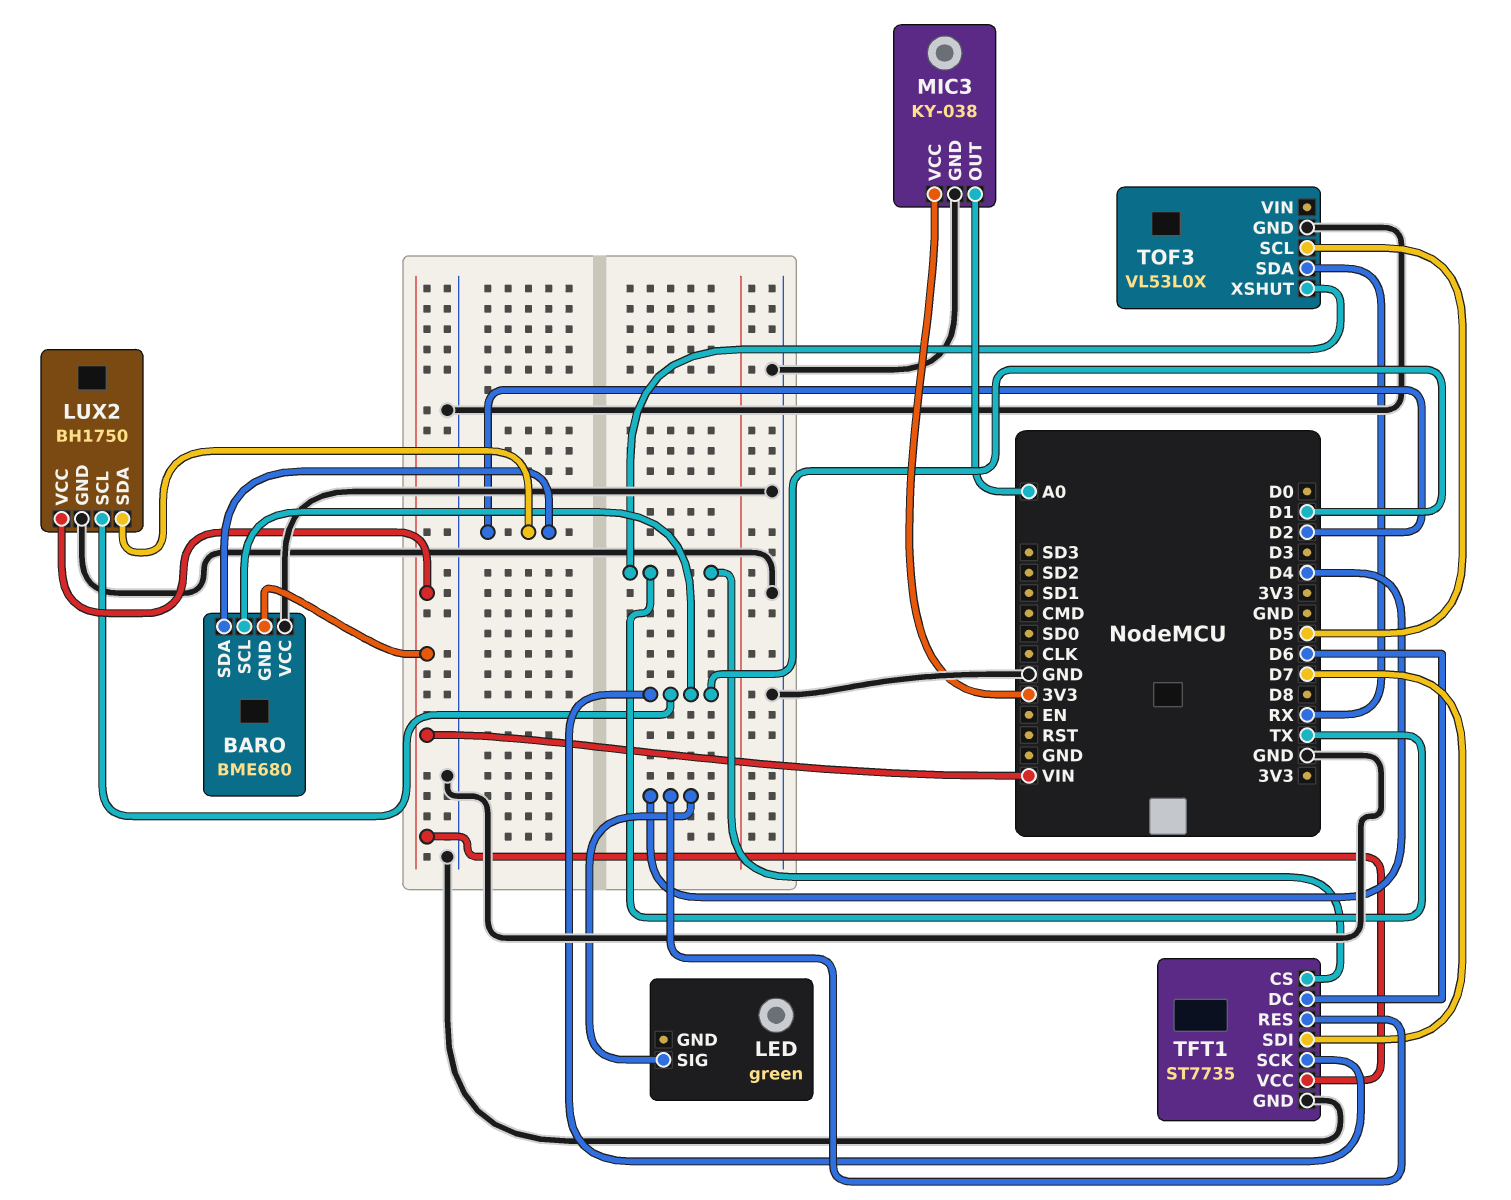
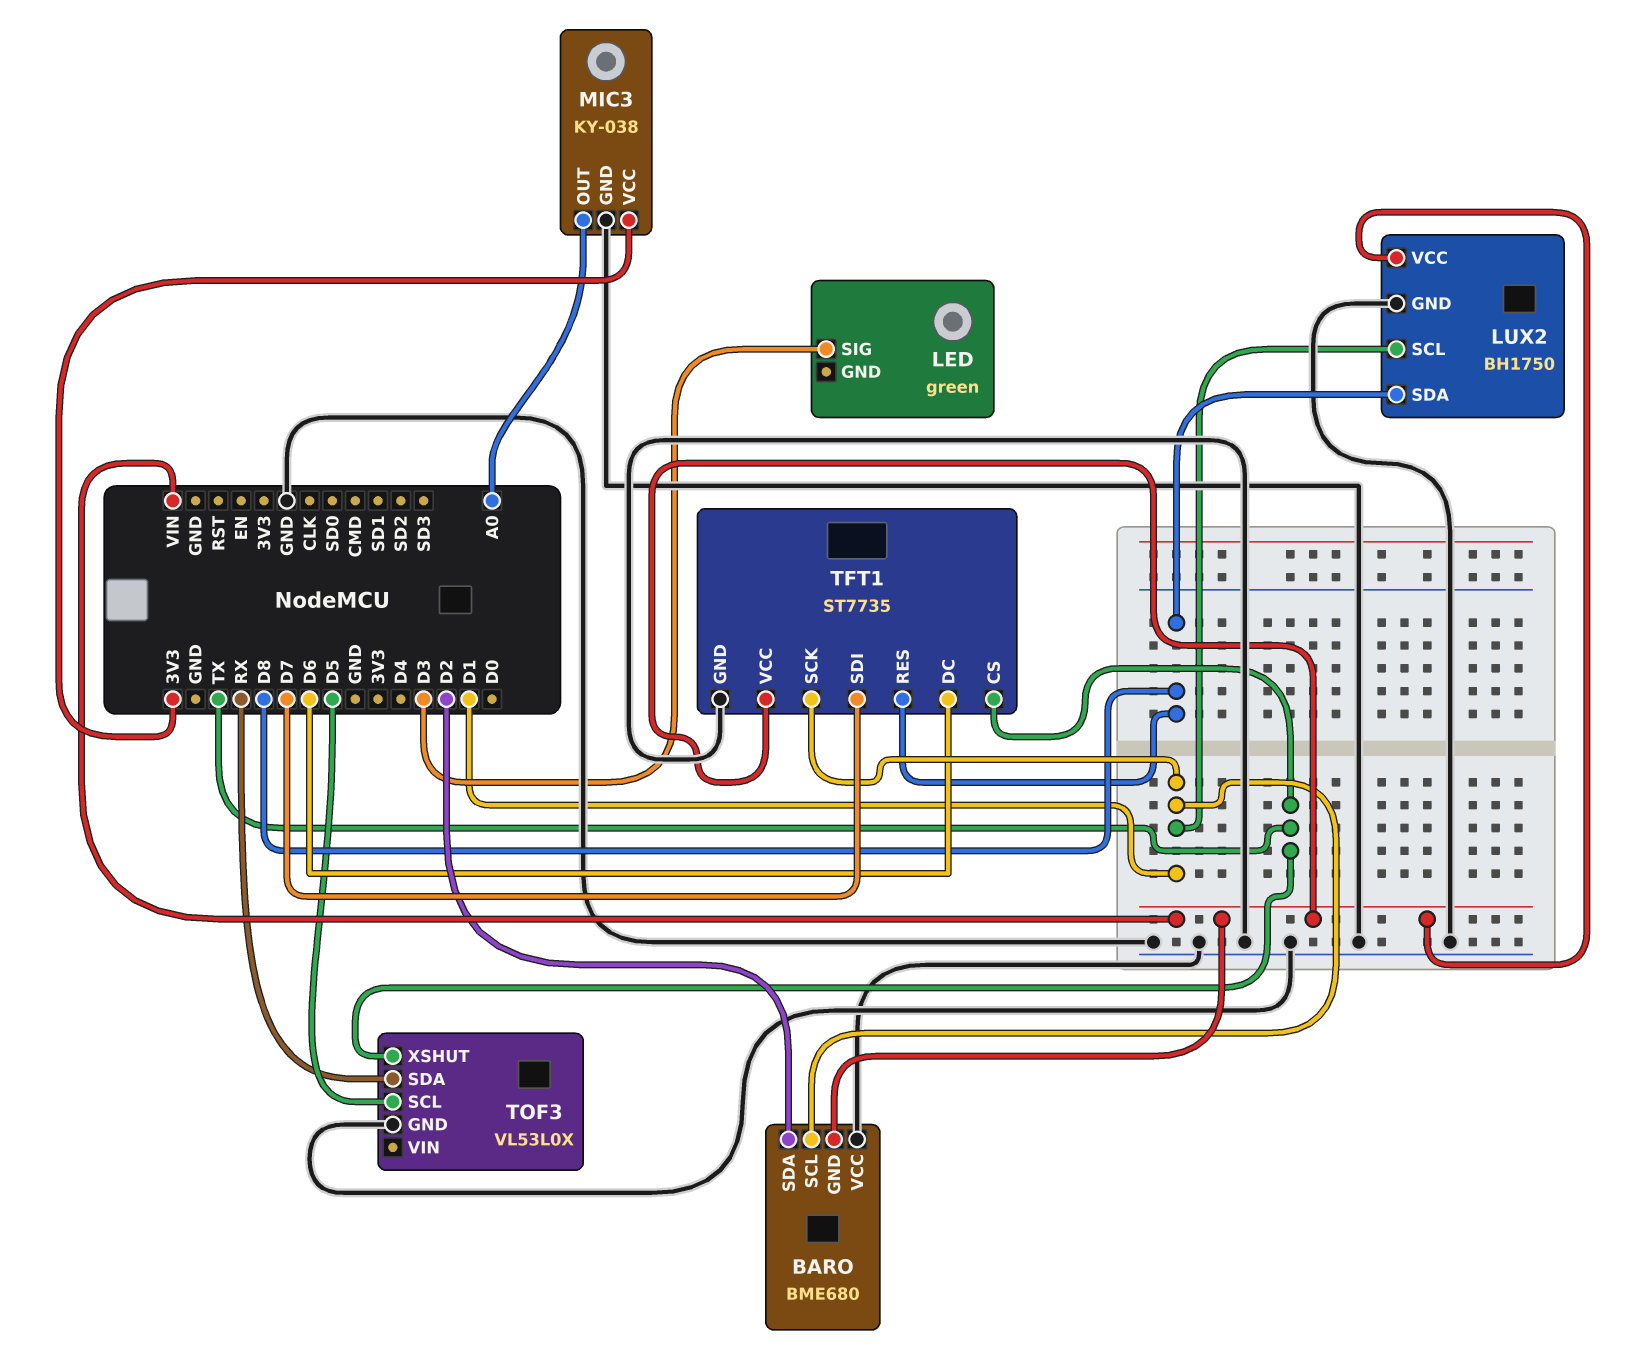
LED pin SIG: D4 -> D3
LUX2 pin SDA: D2 -> D8
TFT1 pin RES: D4 -> D8

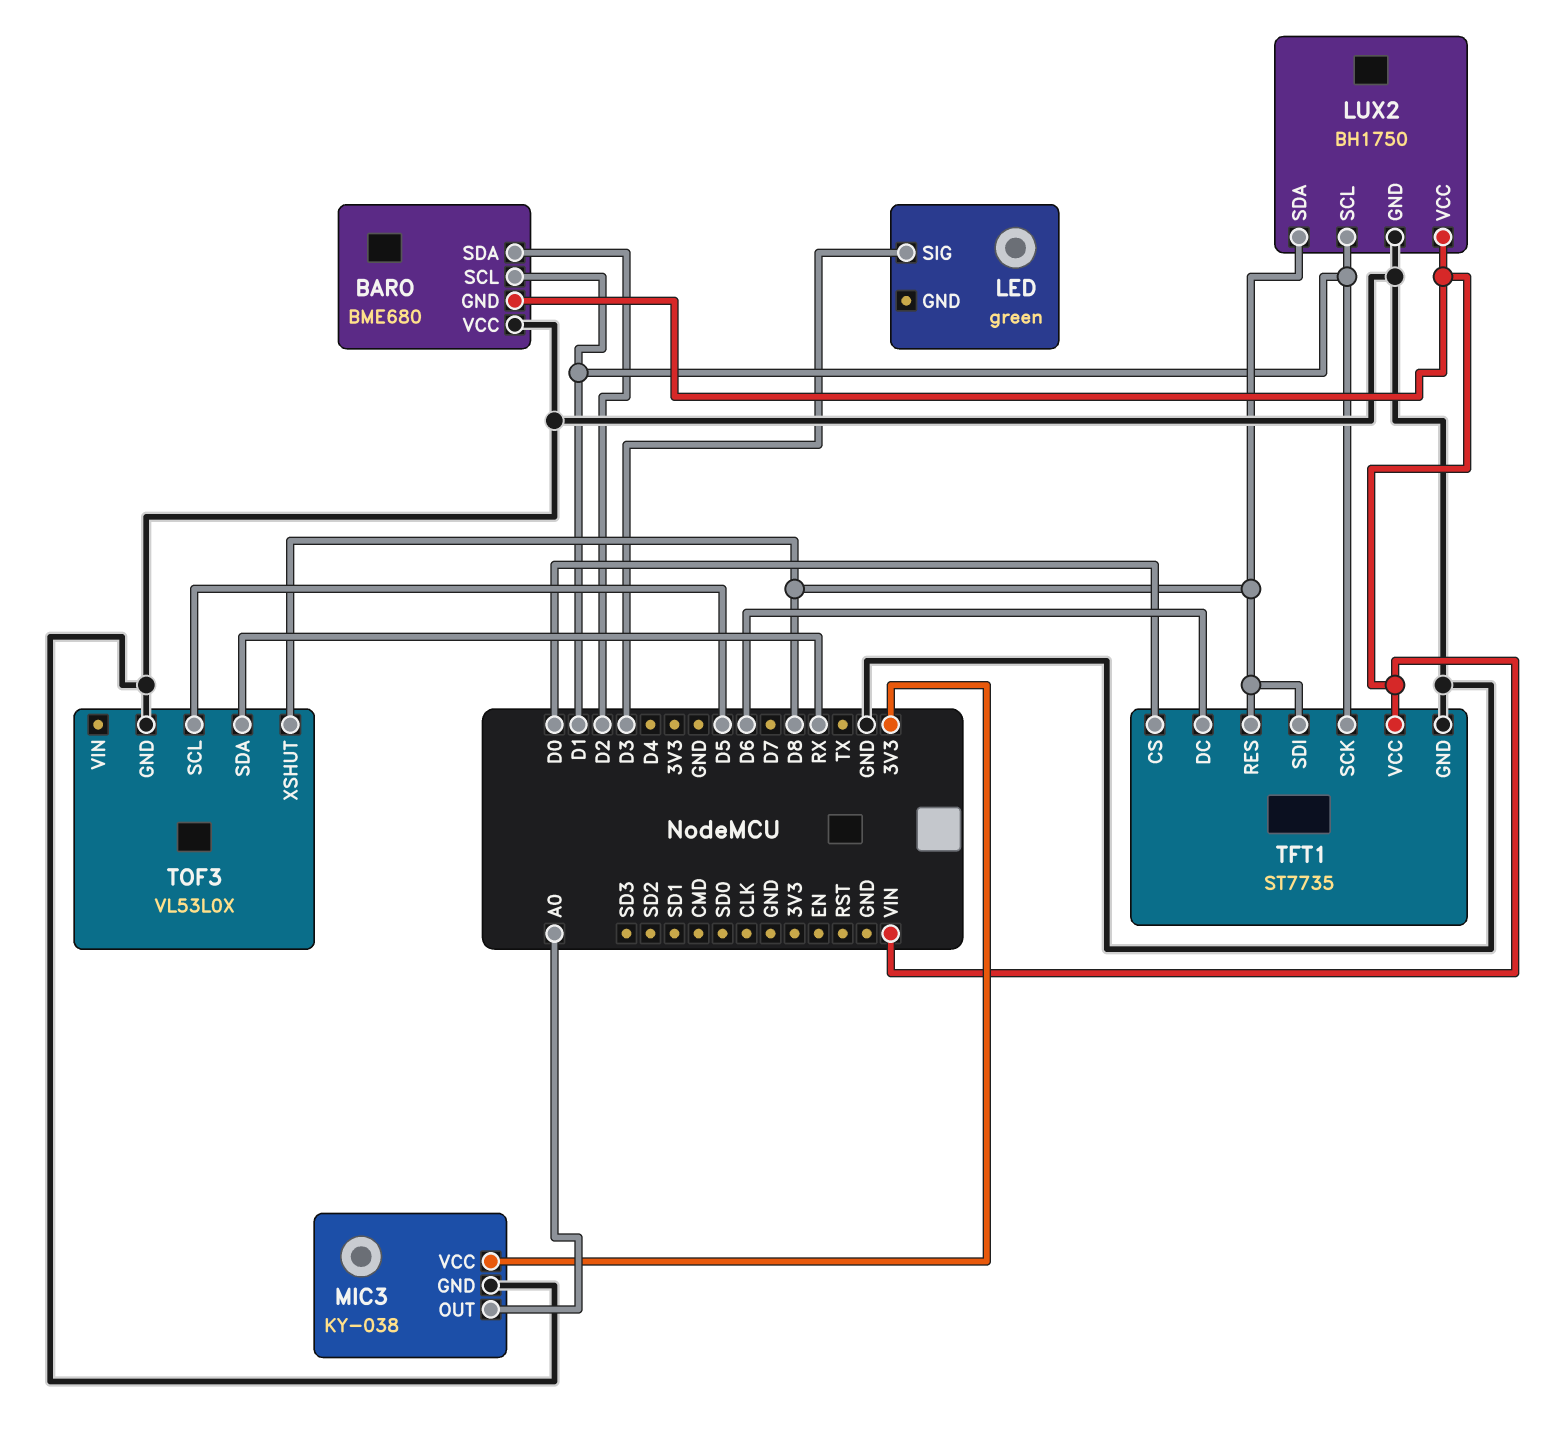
TFT1 pin CS: TX -> D0
TFT1 pin SDI: D7 -> D8
TOF3 pin XSHUT: TX -> D8

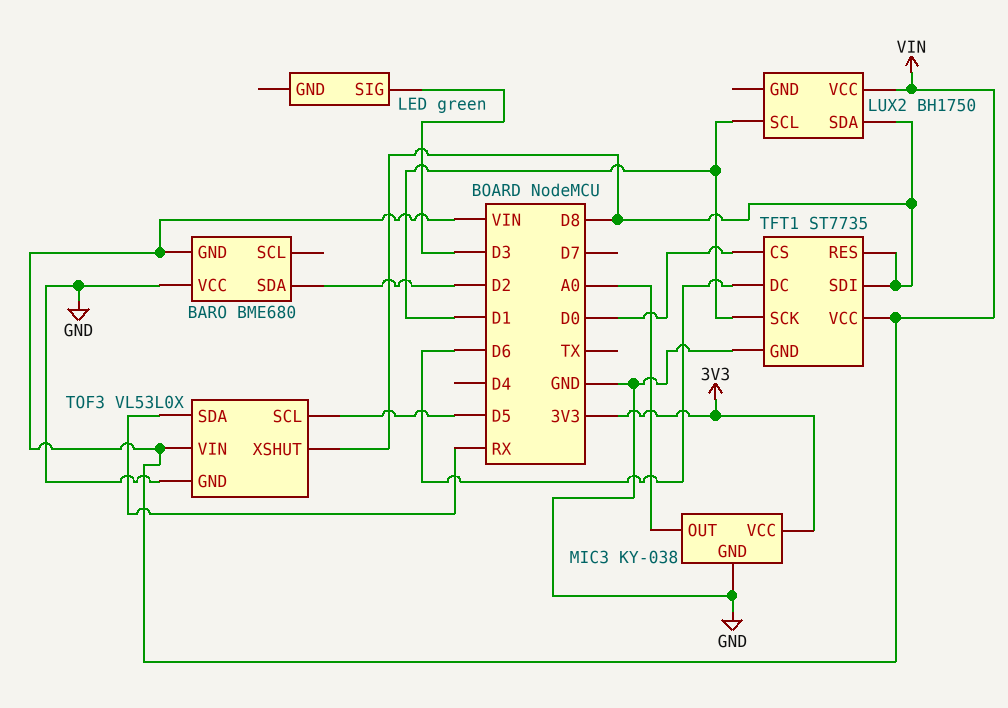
BARO pin SCL: D1 -> none
LUX2 pin GND: GND -> none
TOF3 pin VIN: none -> VIN

